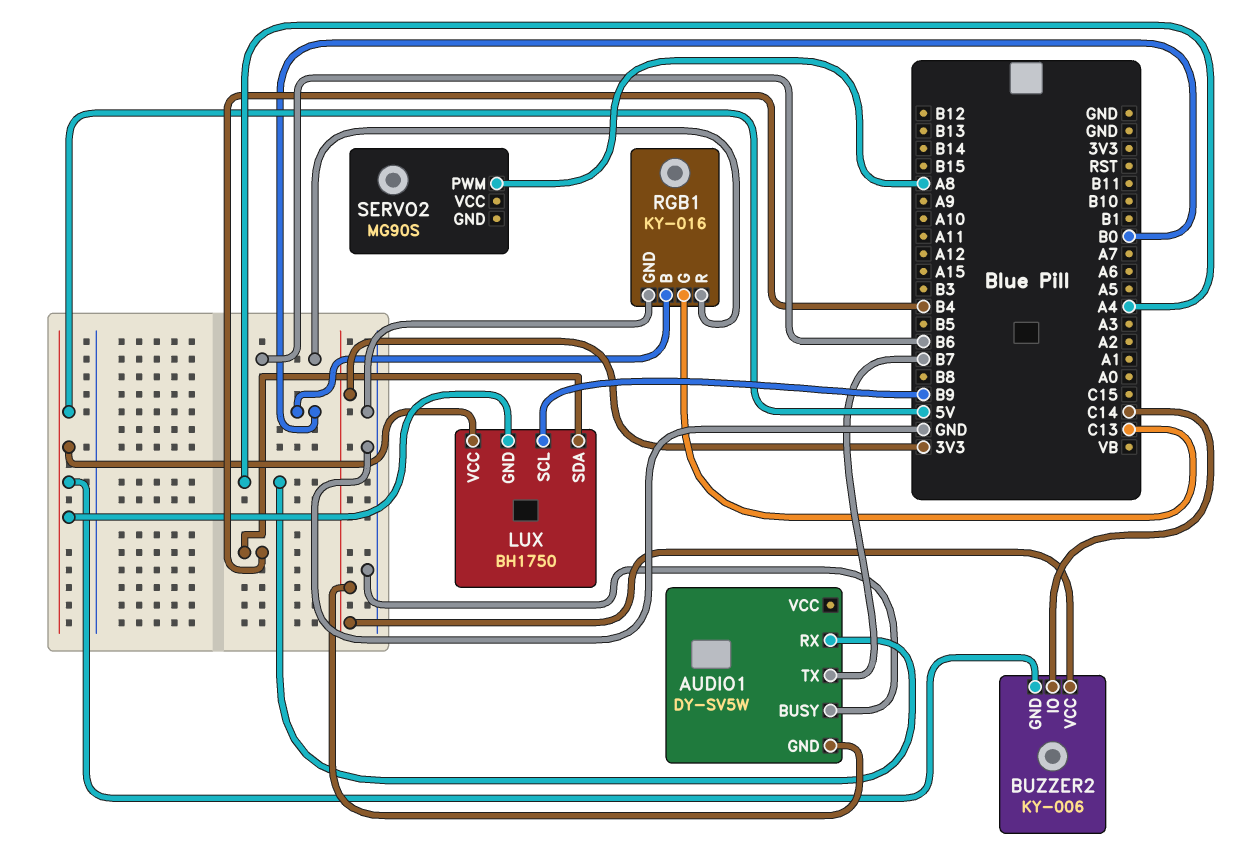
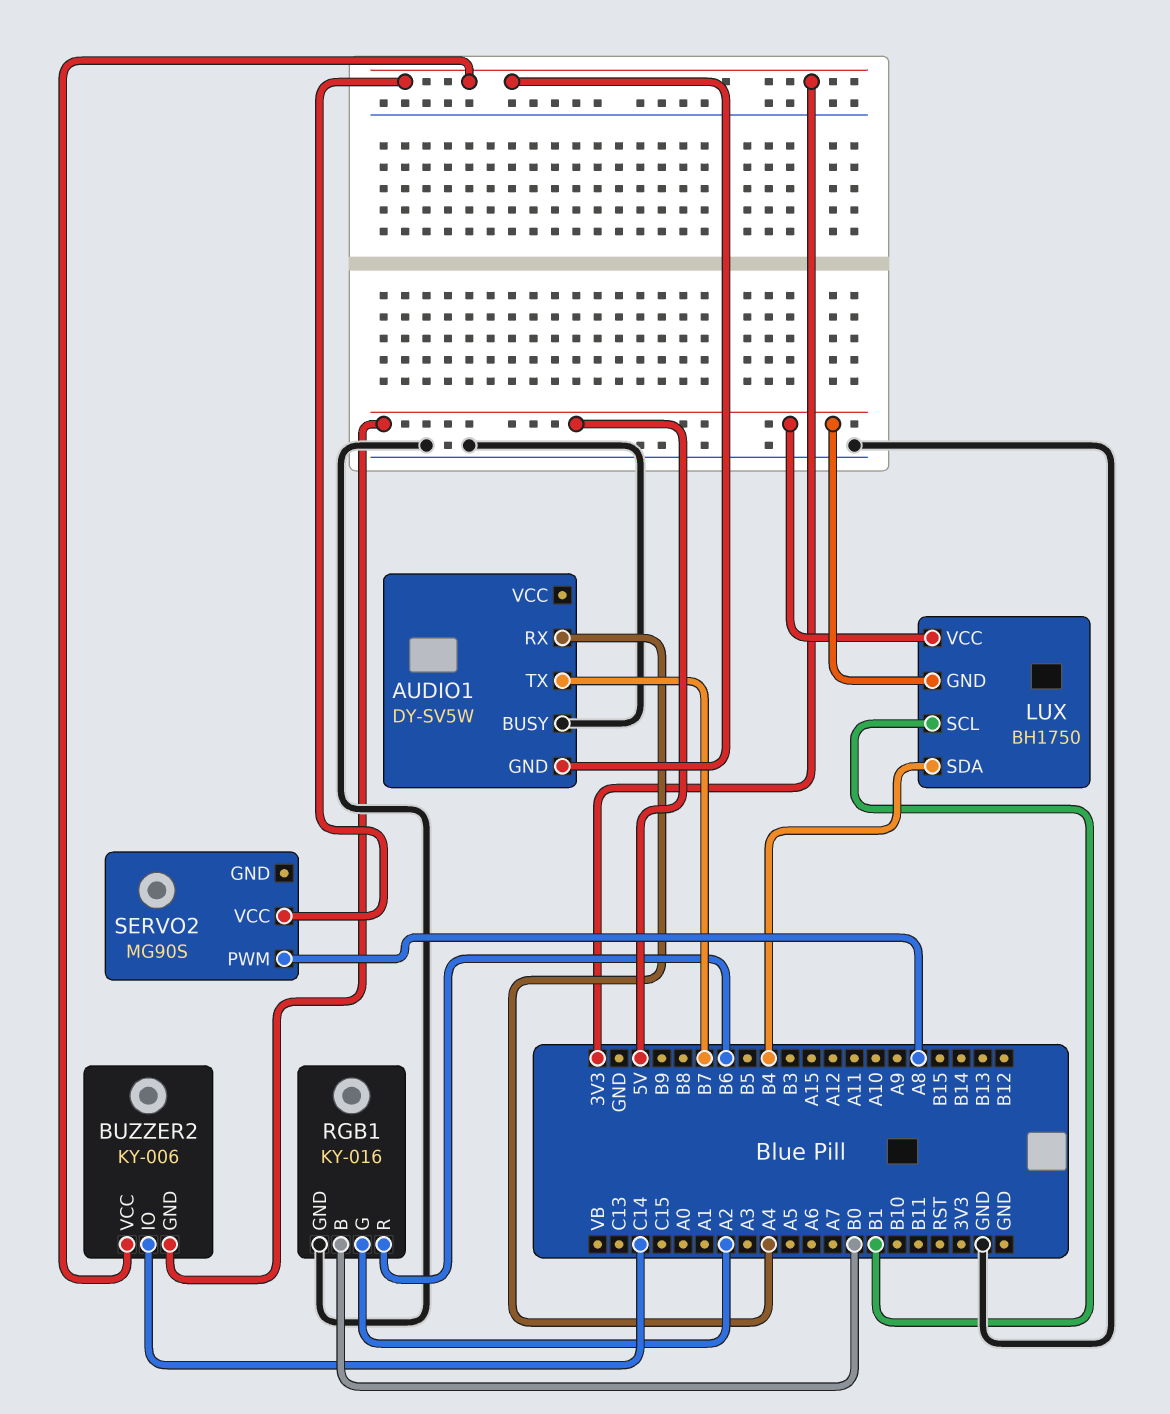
LUX pin SCL: B9 -> B1
RGB1 pin G: C13 -> A2
SERVO2 pin VCC: none -> 3V3

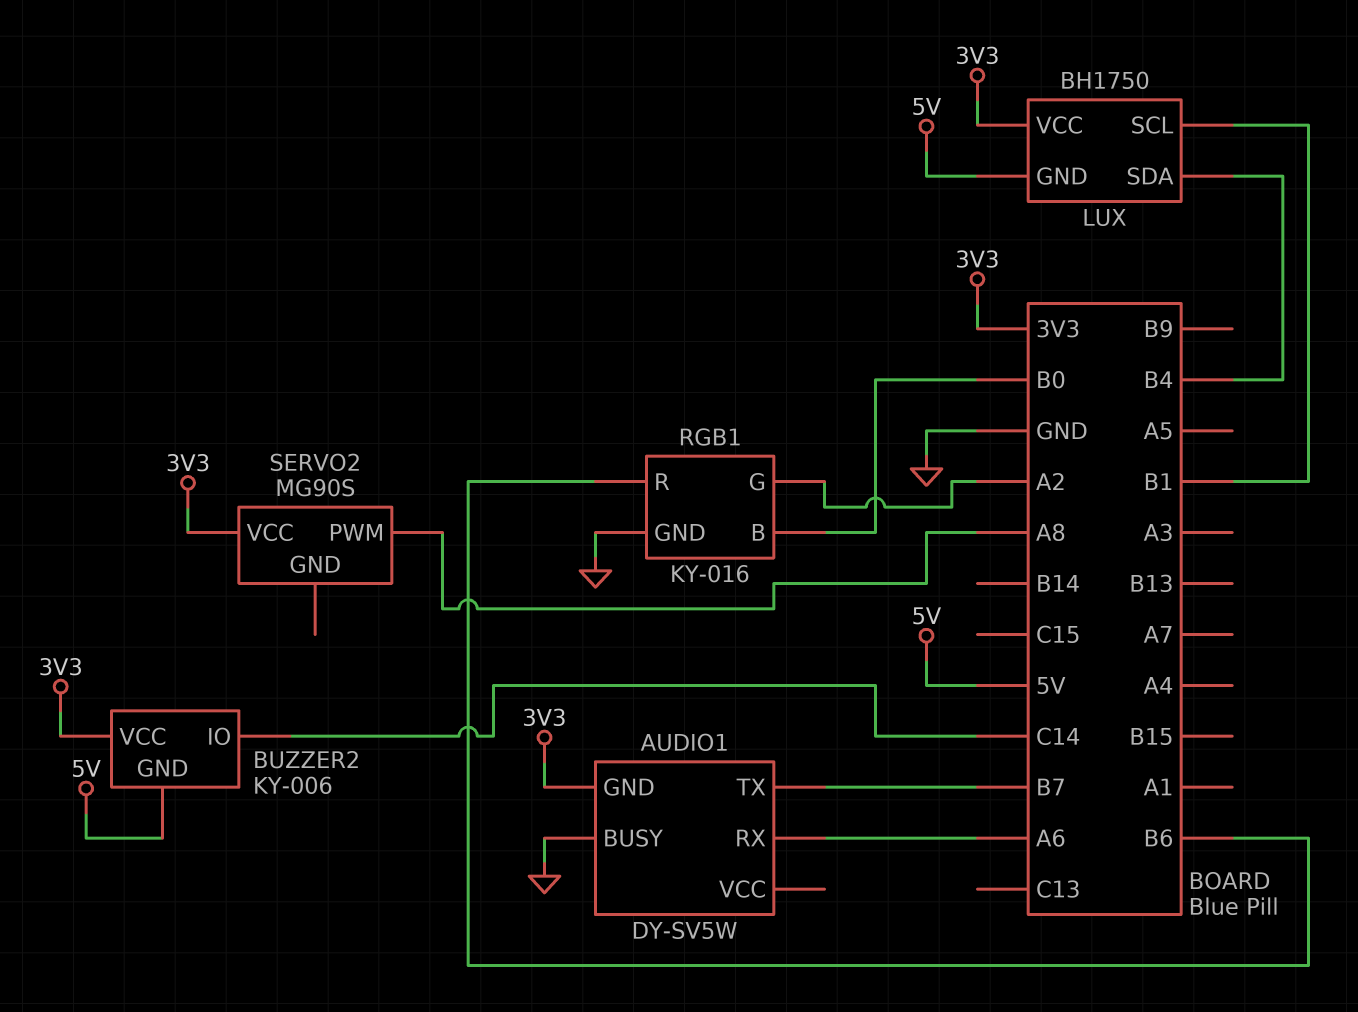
AUDIO1 pin RX: A4 -> A6
LUX pin VCC: 5V -> 3V3

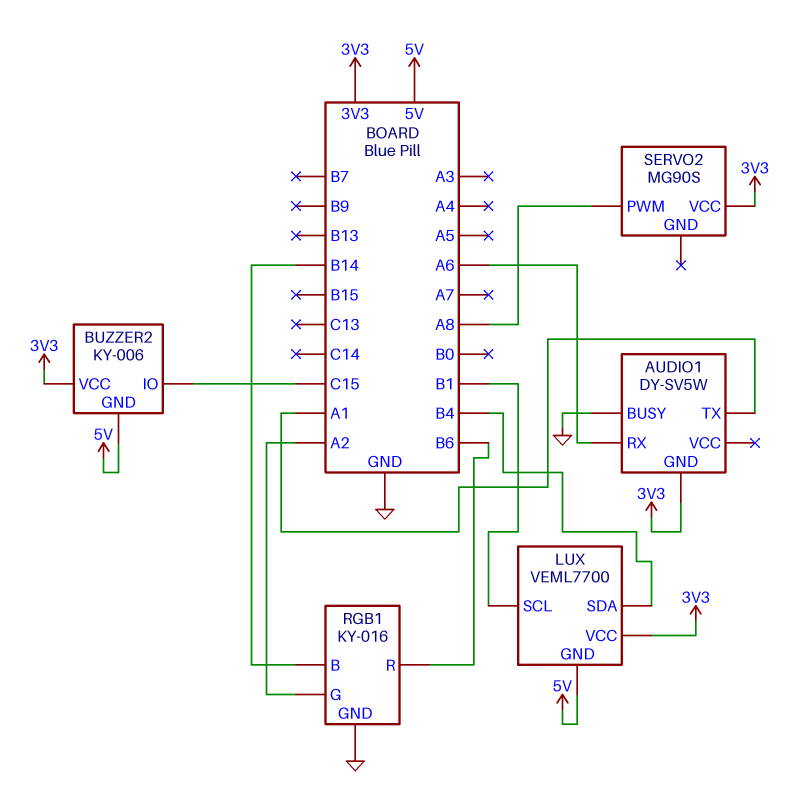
AUDIO1 pin TX: B7 -> A1
BUZZER2 pin IO: C14 -> C15
LUX: BH1750 -> VEML7700
RGB1 pin B: B0 -> B14

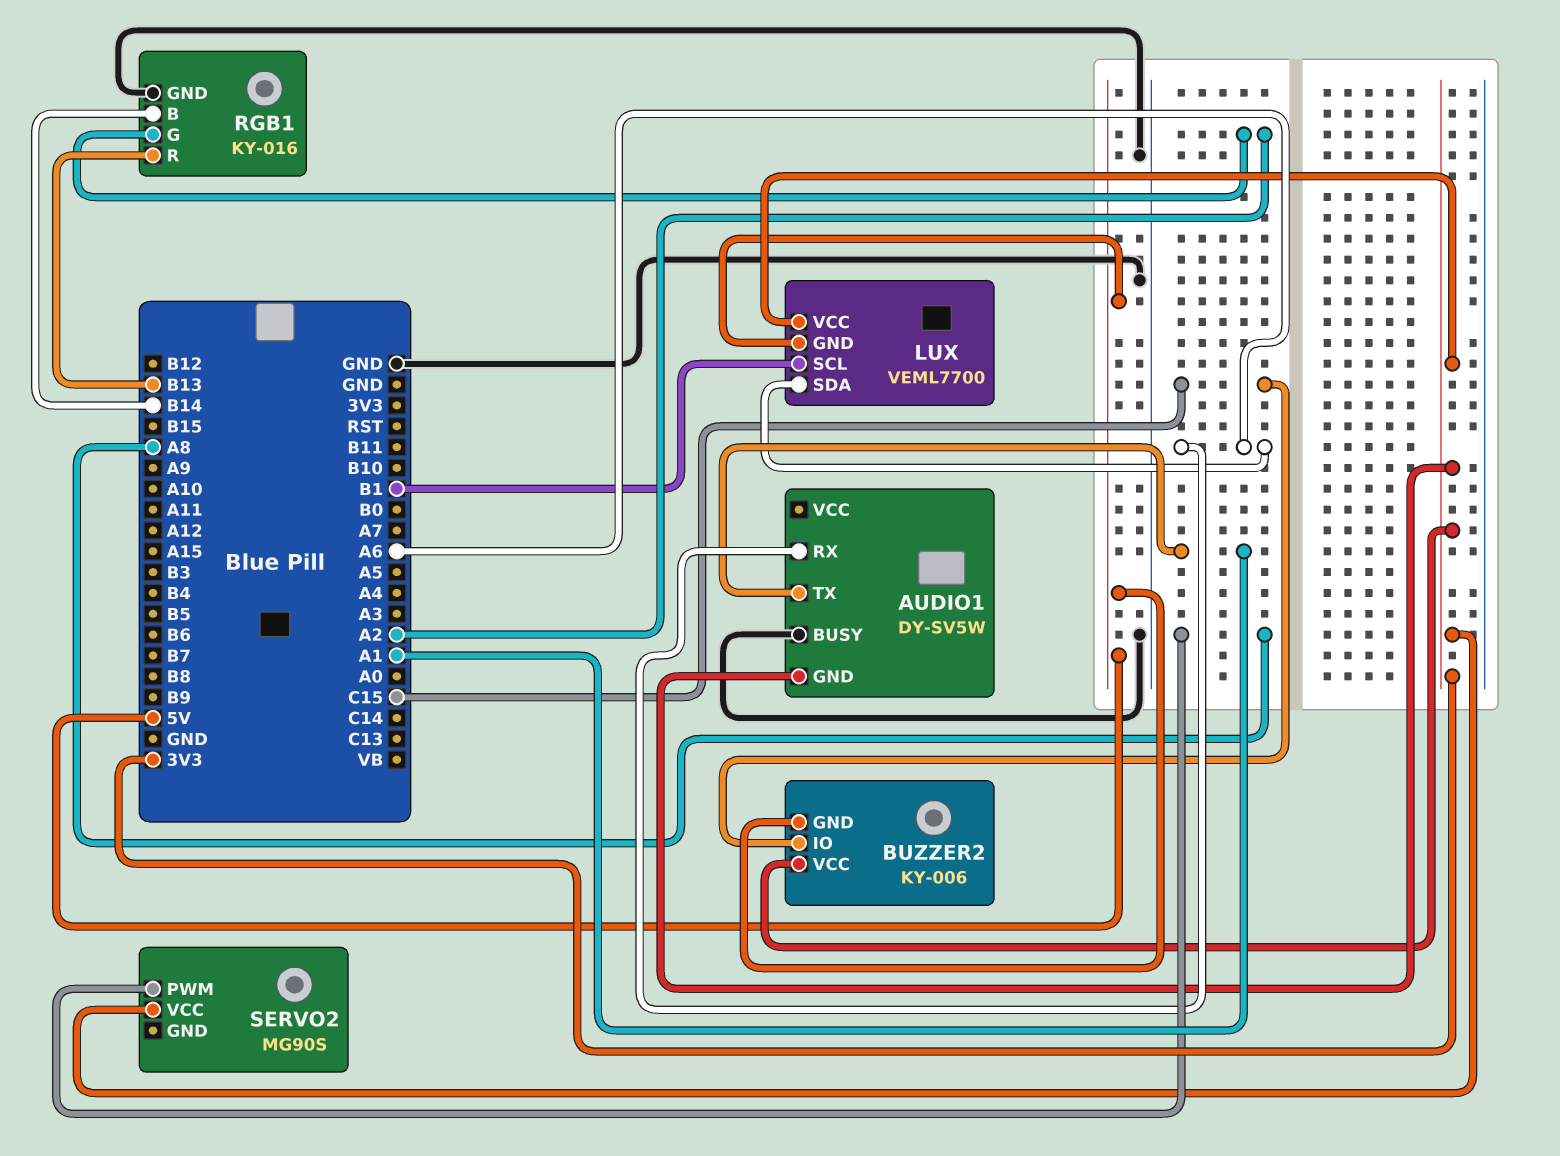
LUX pin SDA: B4 -> A6
RGB1 pin R: B6 -> B13

